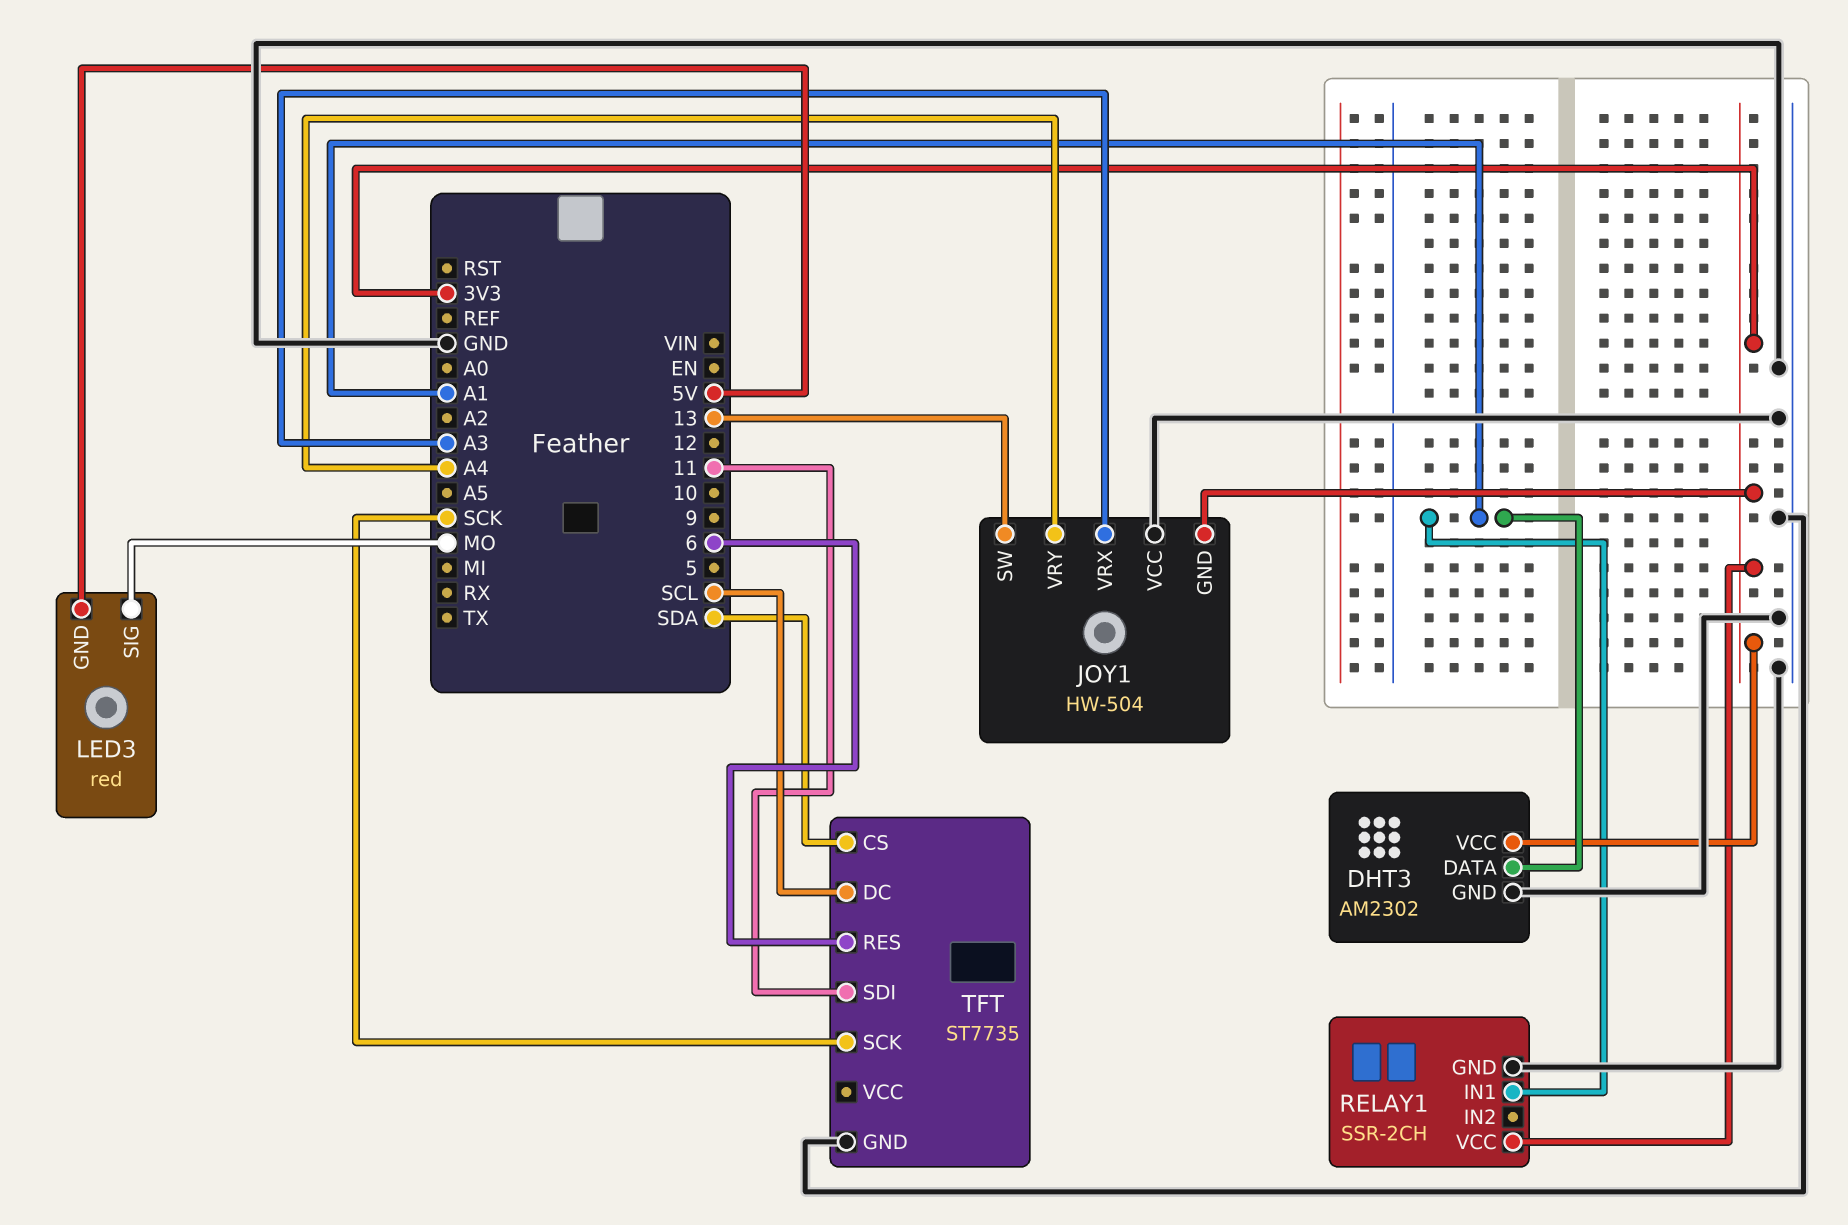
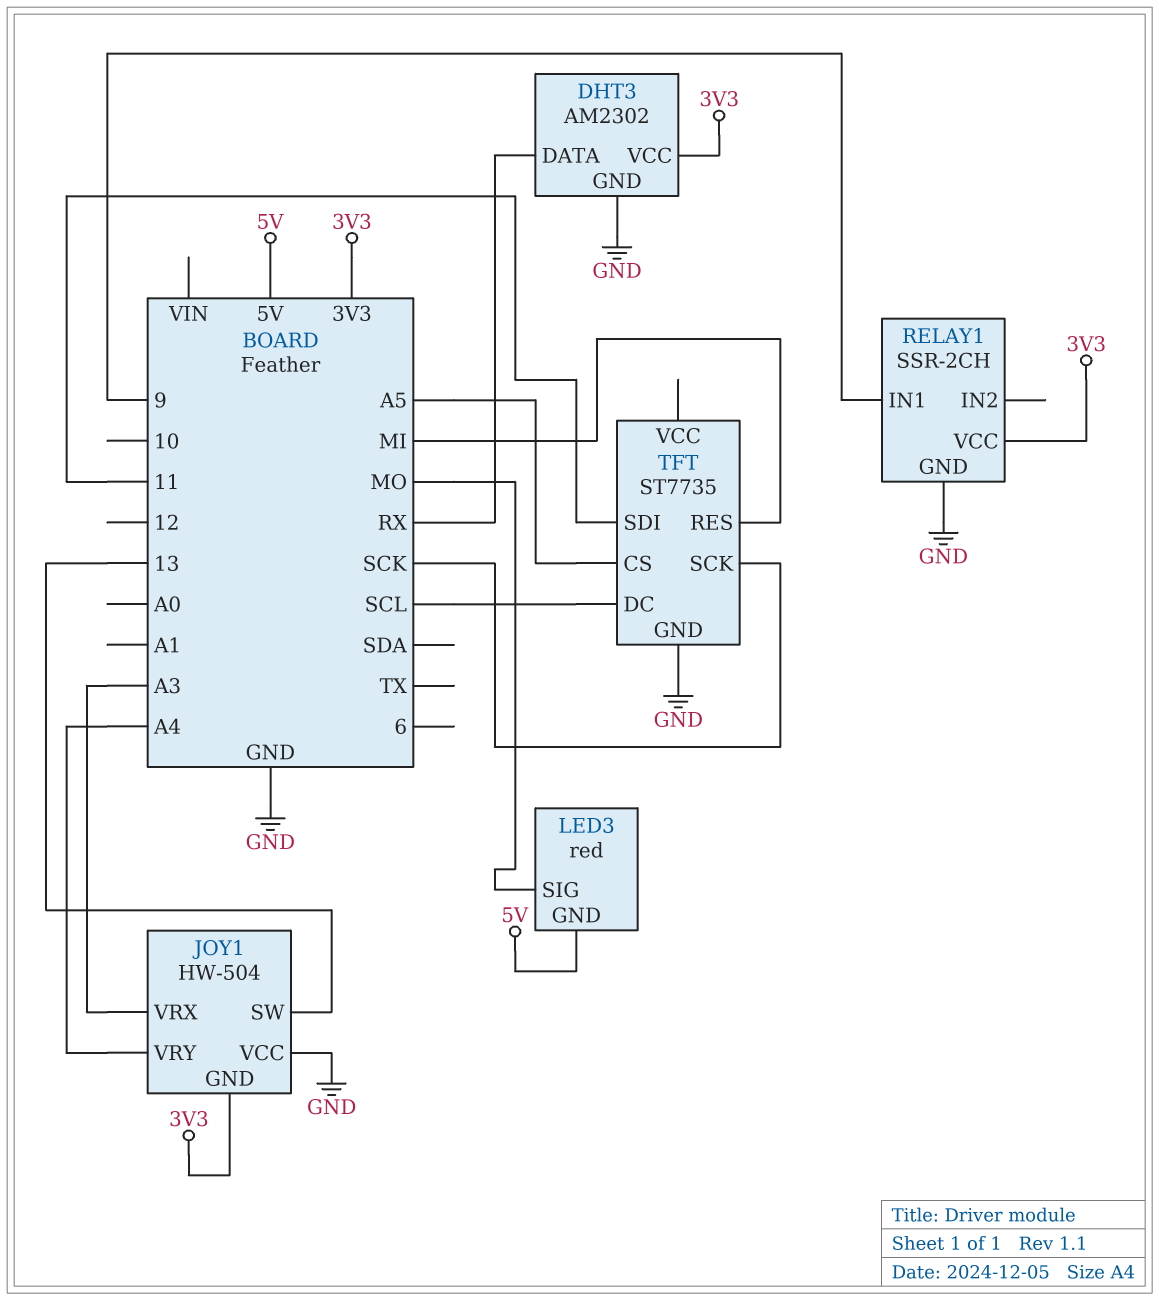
DHT3 pin DATA: A1 -> RX
RELAY1 pin IN1: A1 -> 9
TFT pin CS: SDA -> A5
TFT pin RES: 6 -> MI

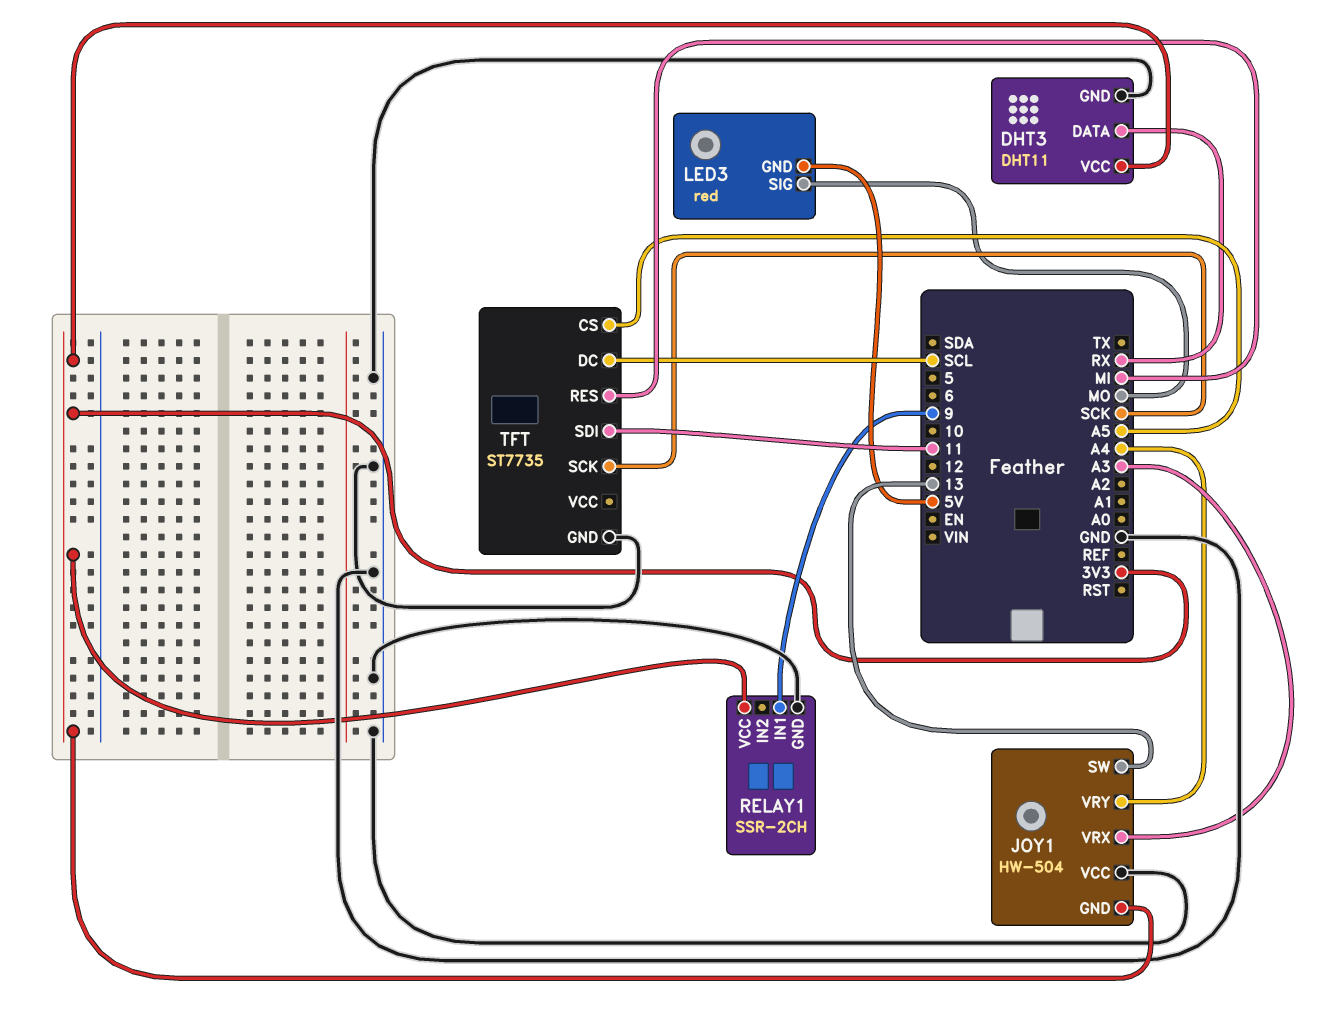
DHT3: AM2302 -> DHT11

